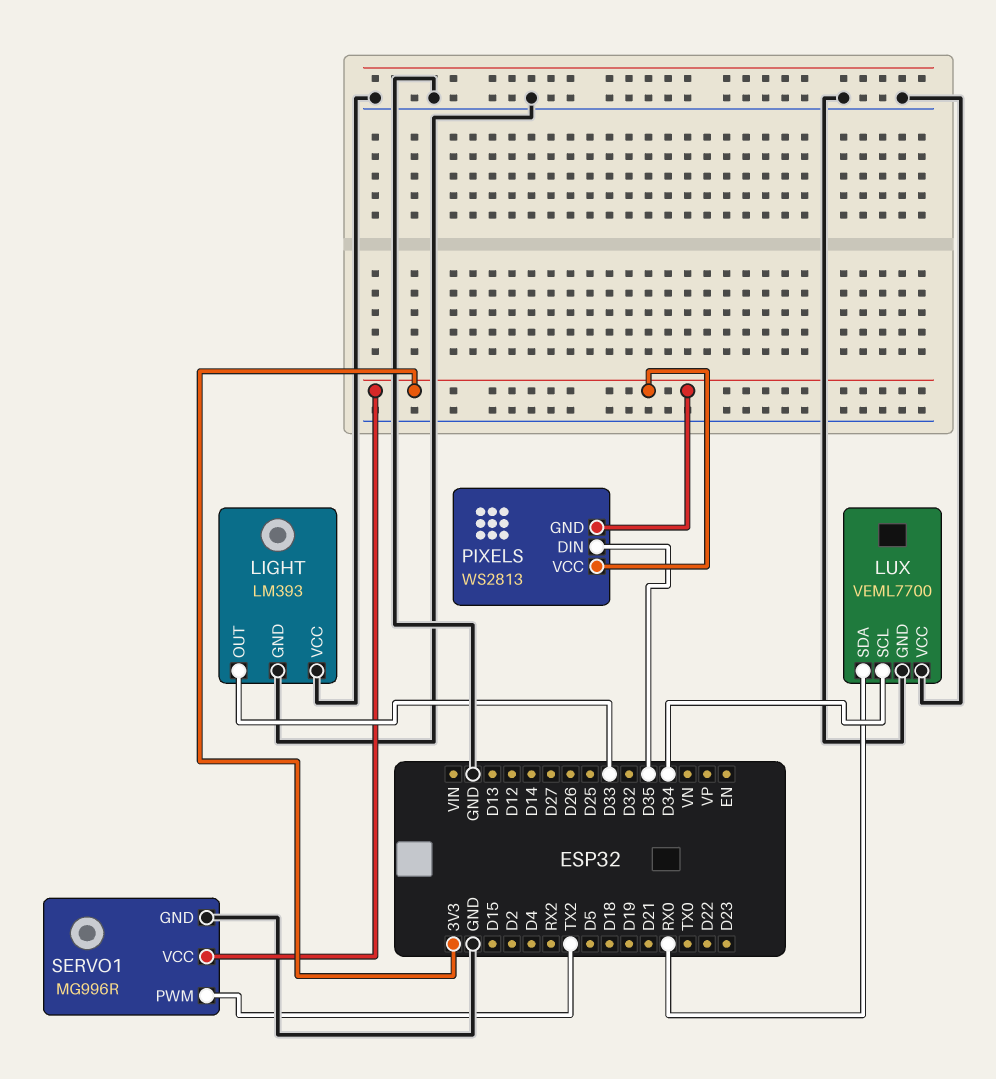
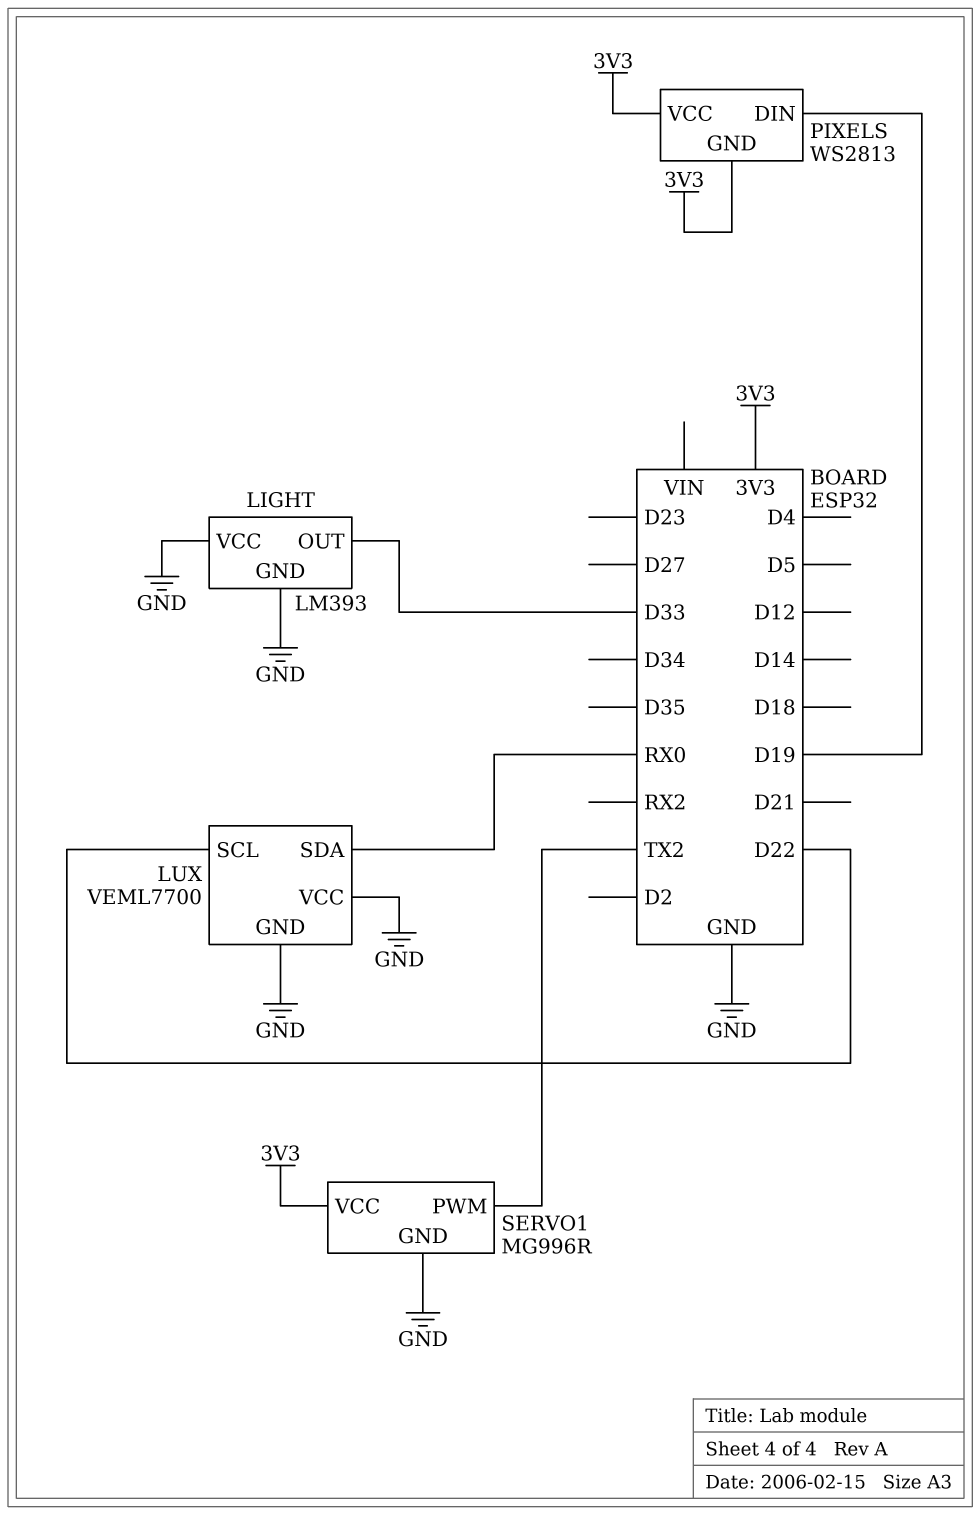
LUX pin SCL: D34 -> D22
PIXELS pin DIN: D35 -> D19

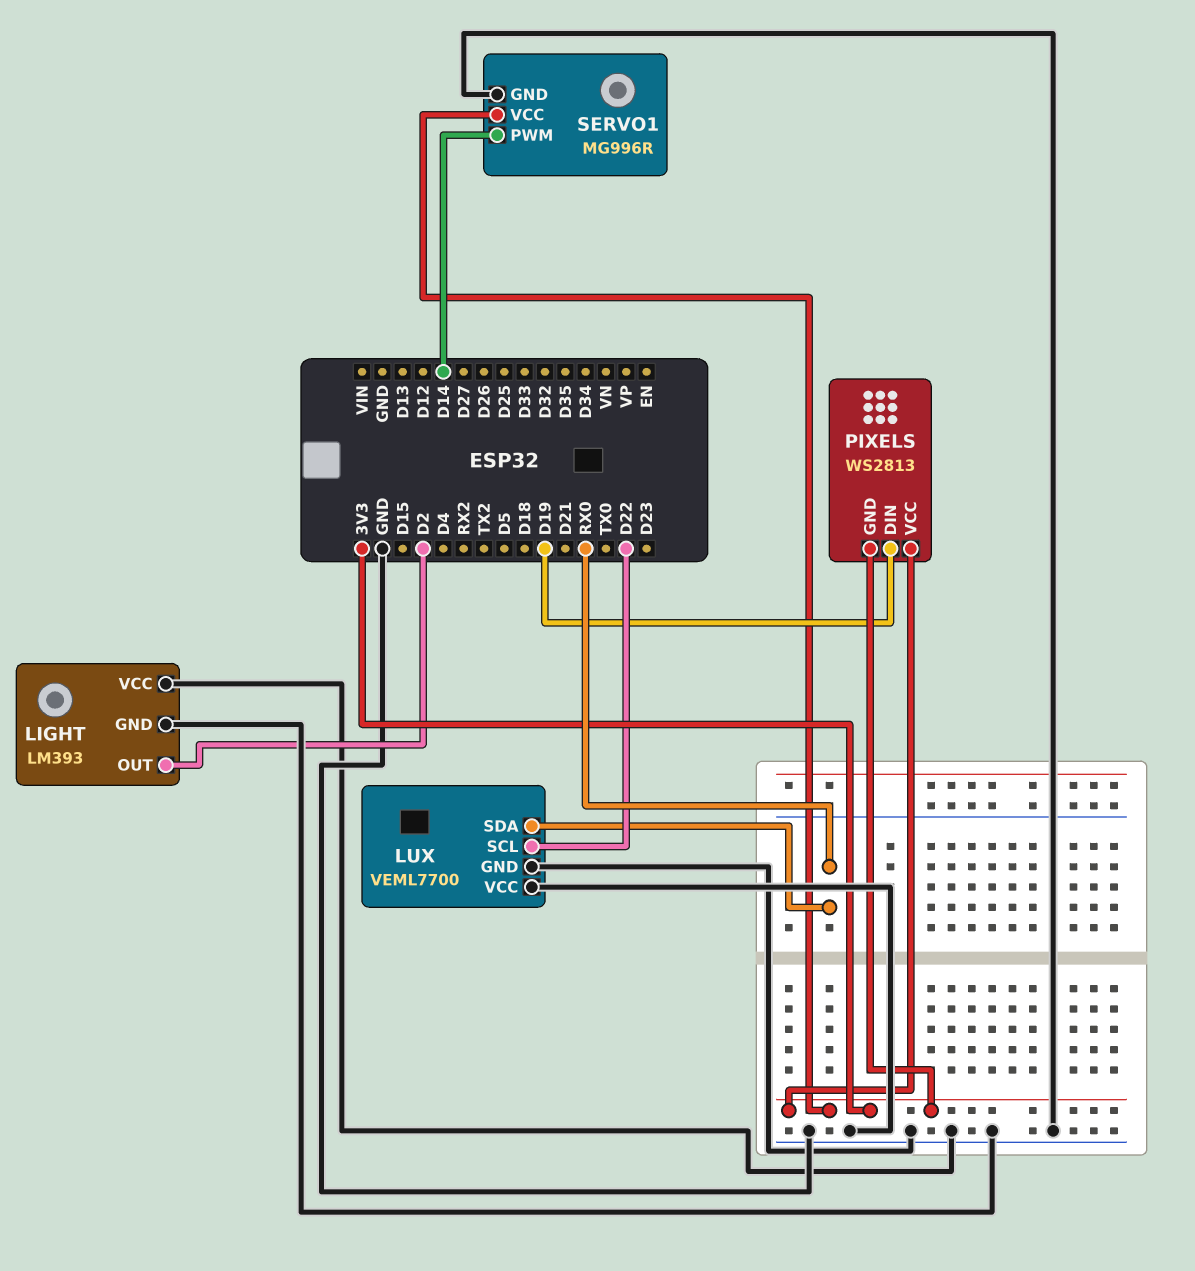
LIGHT pin OUT: D33 -> D2
SERVO1 pin PWM: TX2 -> D14

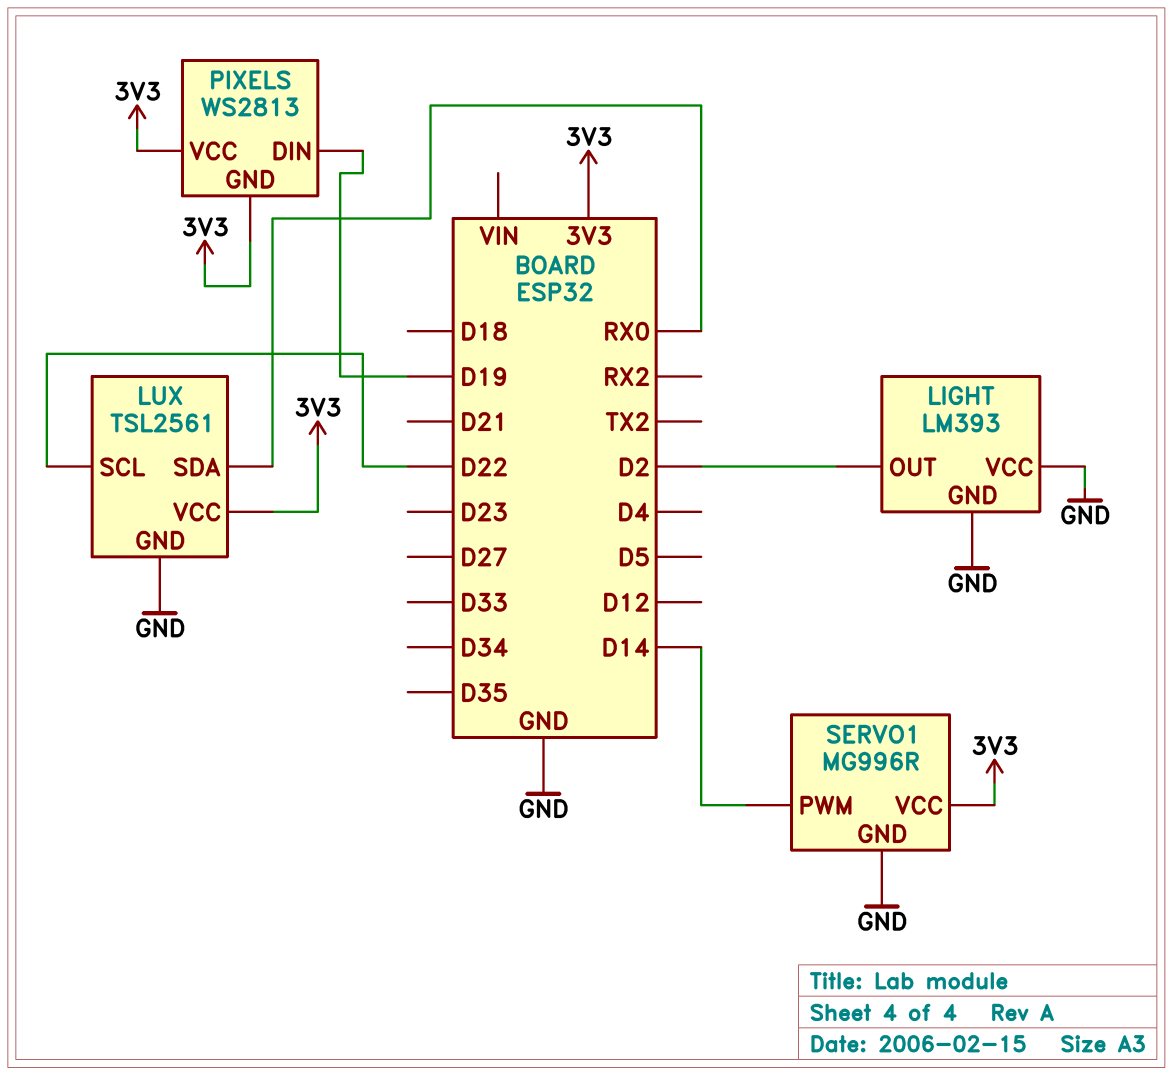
LUX: VEML7700 -> TSL2561
LUX pin VCC: GND -> 3V3

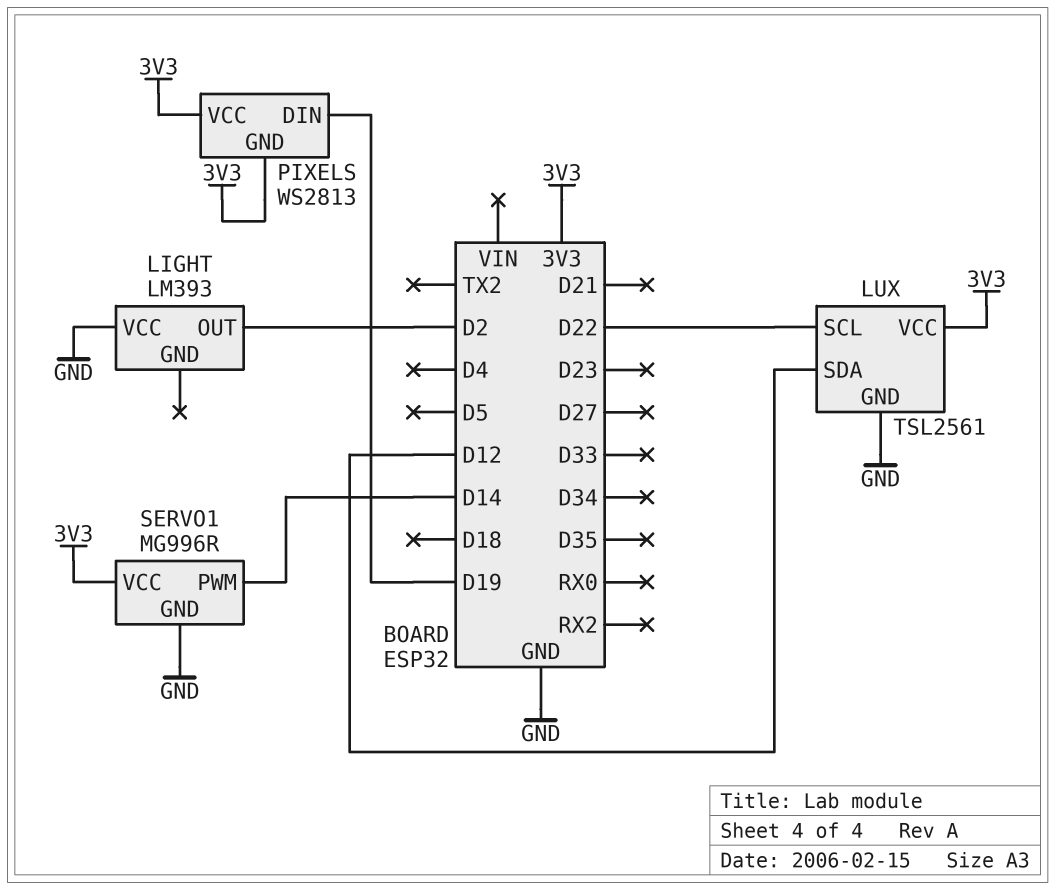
LIGHT pin GND: GND -> none
LUX pin SDA: RX0 -> D12

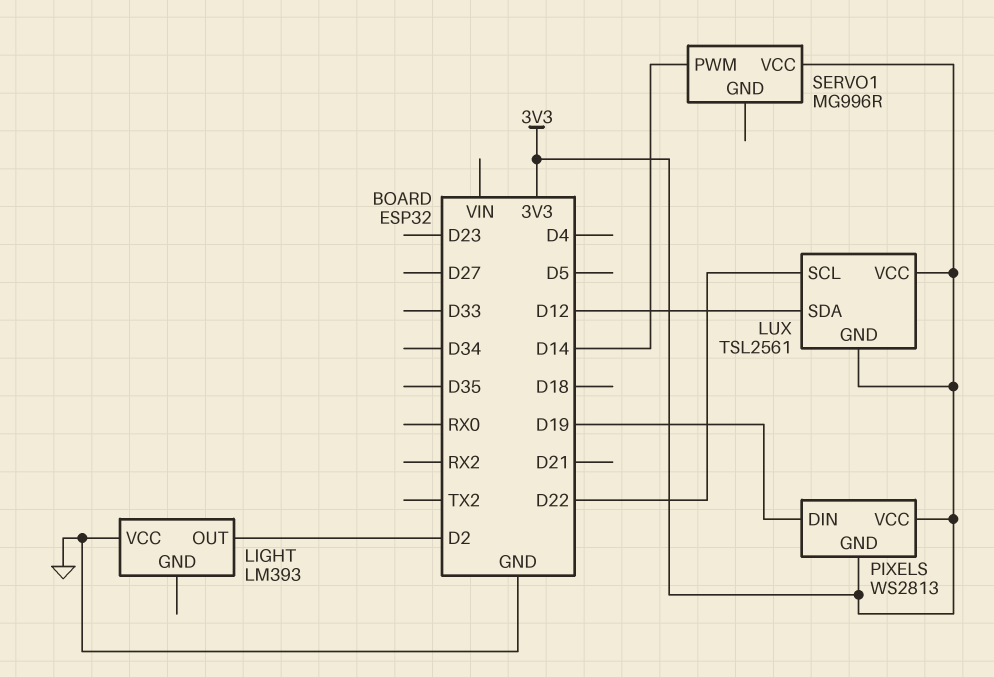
LUX pin GND: GND -> 3V3
SERVO1 pin GND: GND -> none

